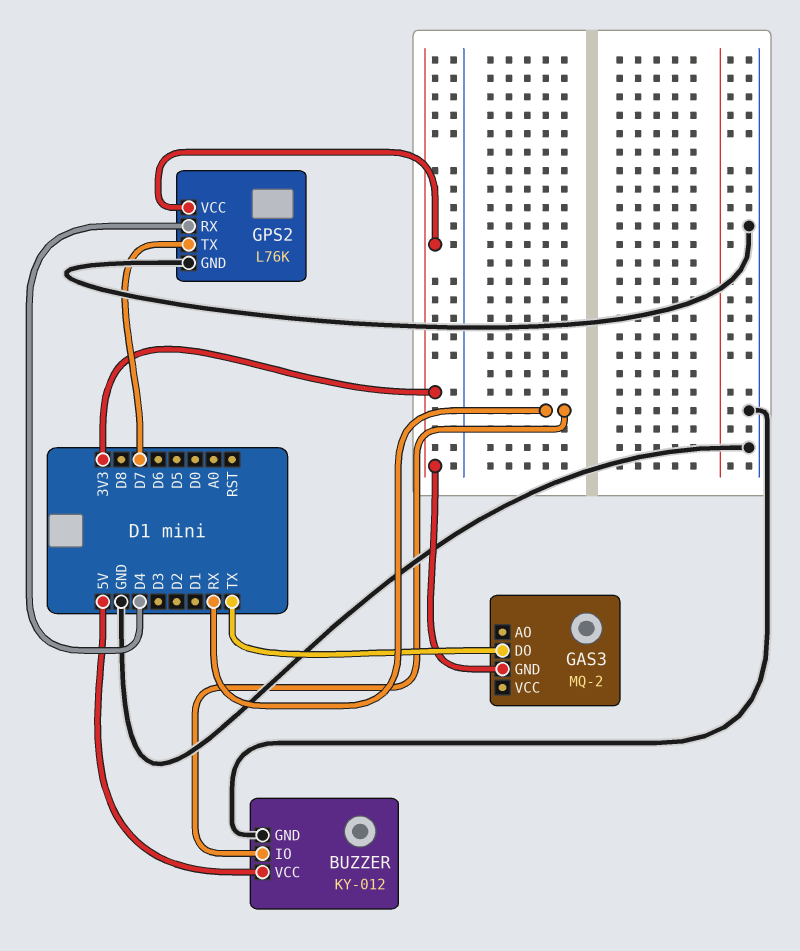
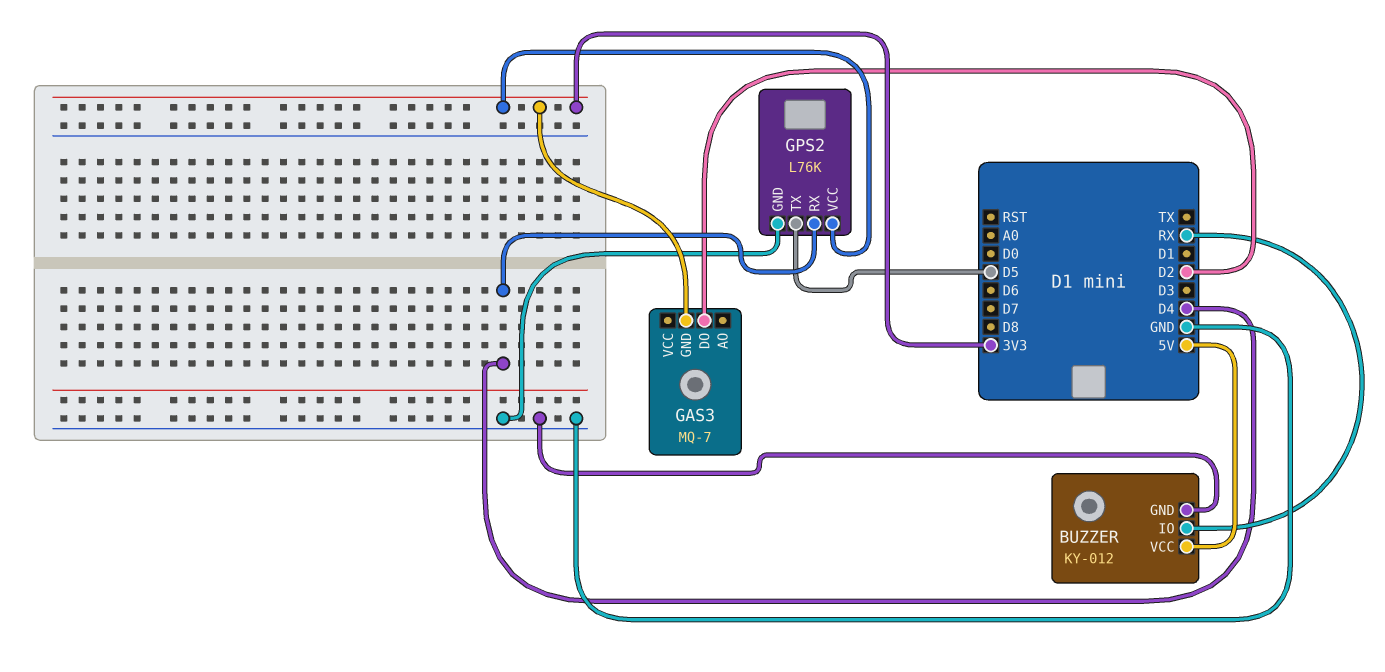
GAS3: MQ-2 -> MQ-7
GAS3 pin DO: TX -> D2
GPS2 pin TX: D7 -> D5

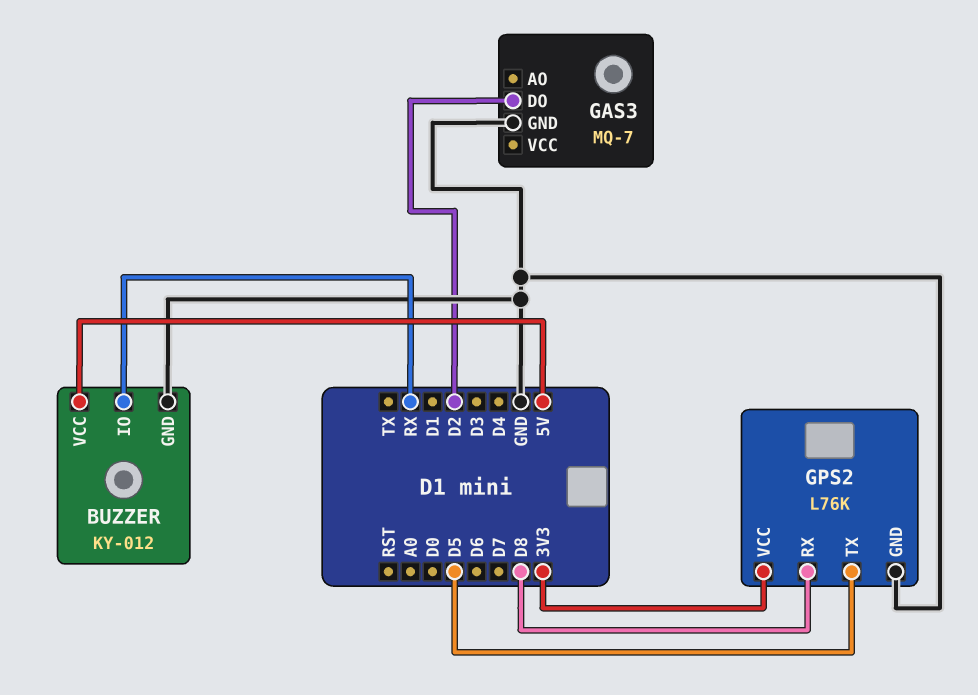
GAS3 pin GND: 3V3 -> GND
GPS2 pin RX: D4 -> D8

